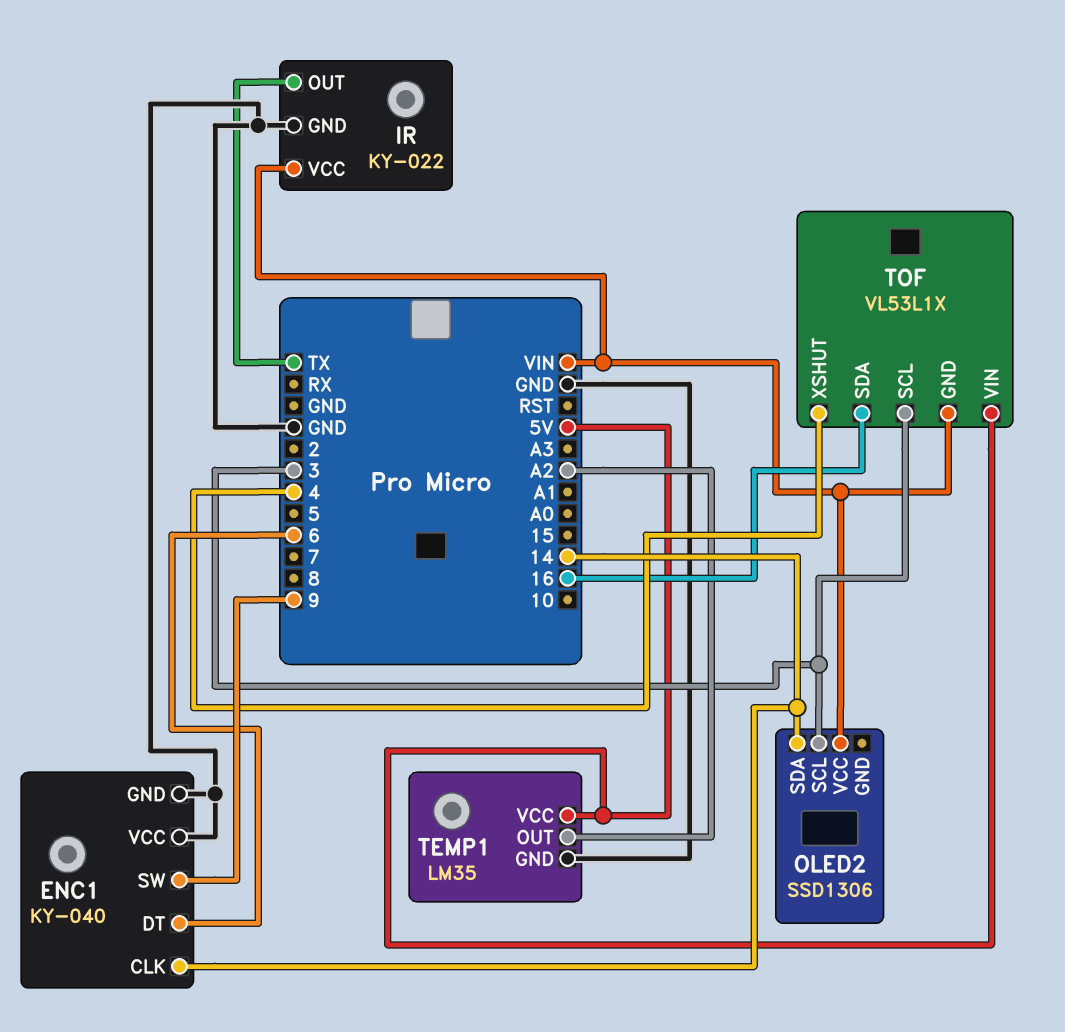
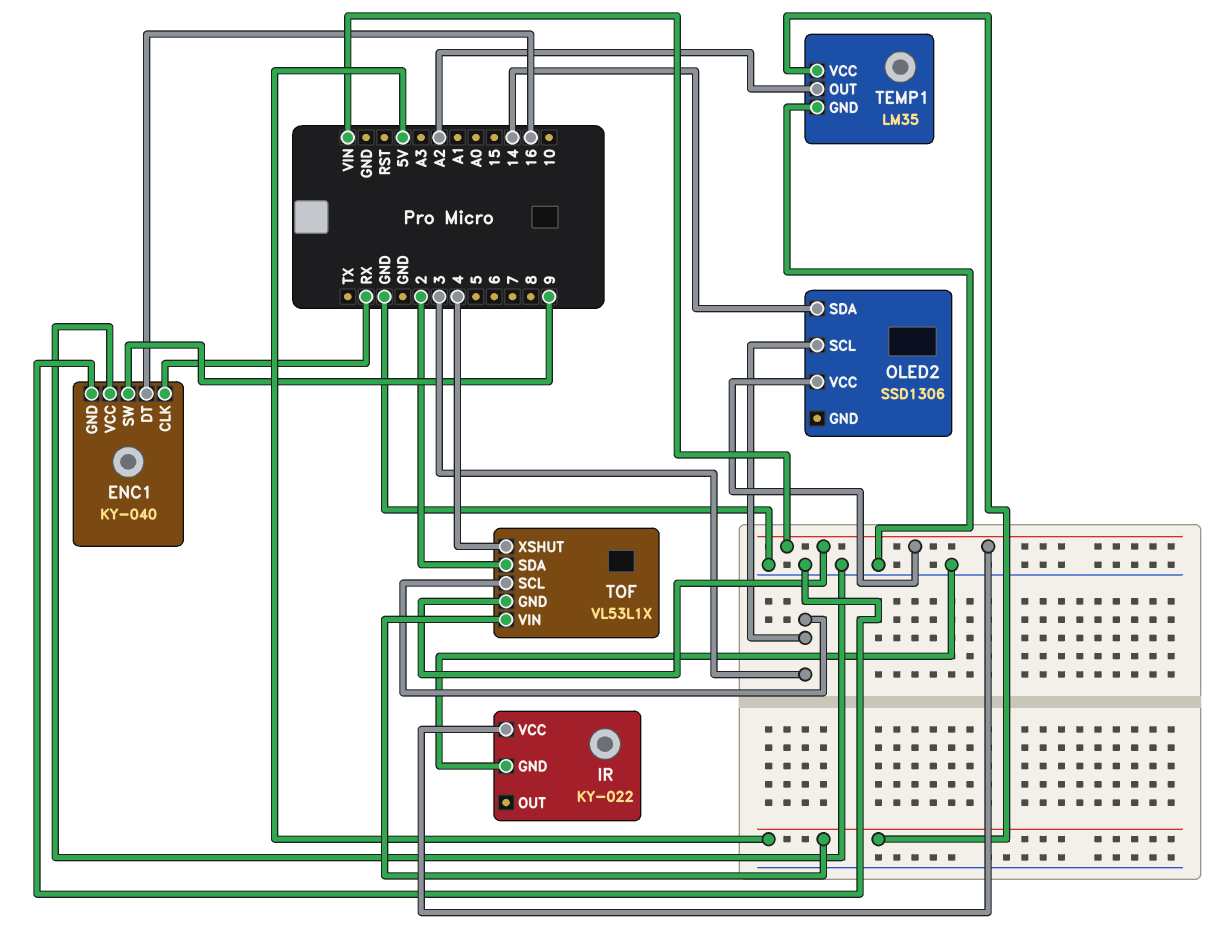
ENC1 pin CLK: 14 -> RX
ENC1 pin DT: 6 -> 16
IR pin OUT: TX -> none
TOF pin SDA: 16 -> 2

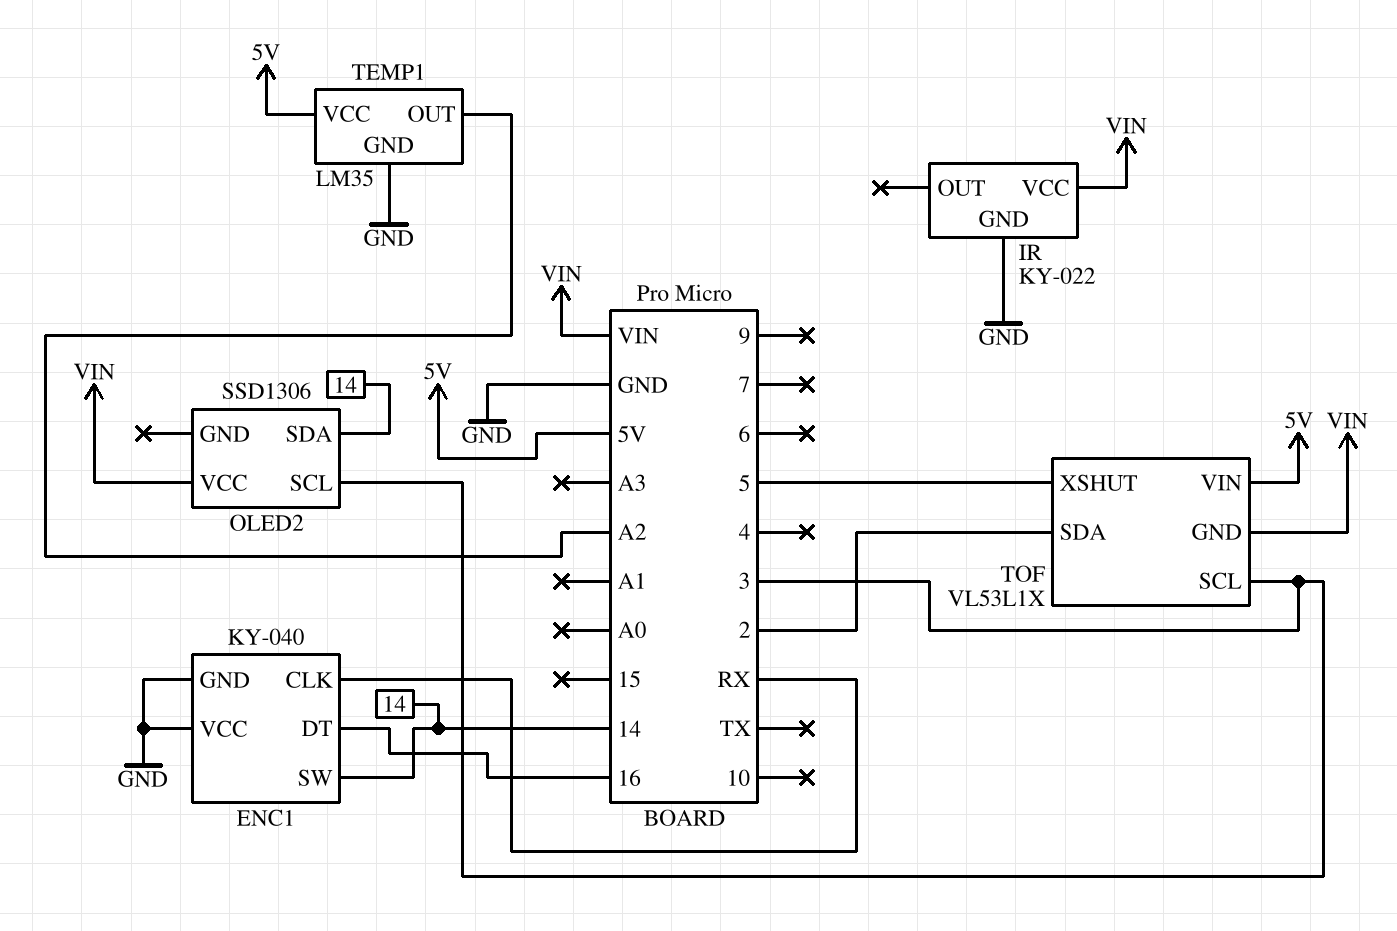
ENC1 pin SW: 9 -> 14
TOF pin XSHUT: 4 -> 5

